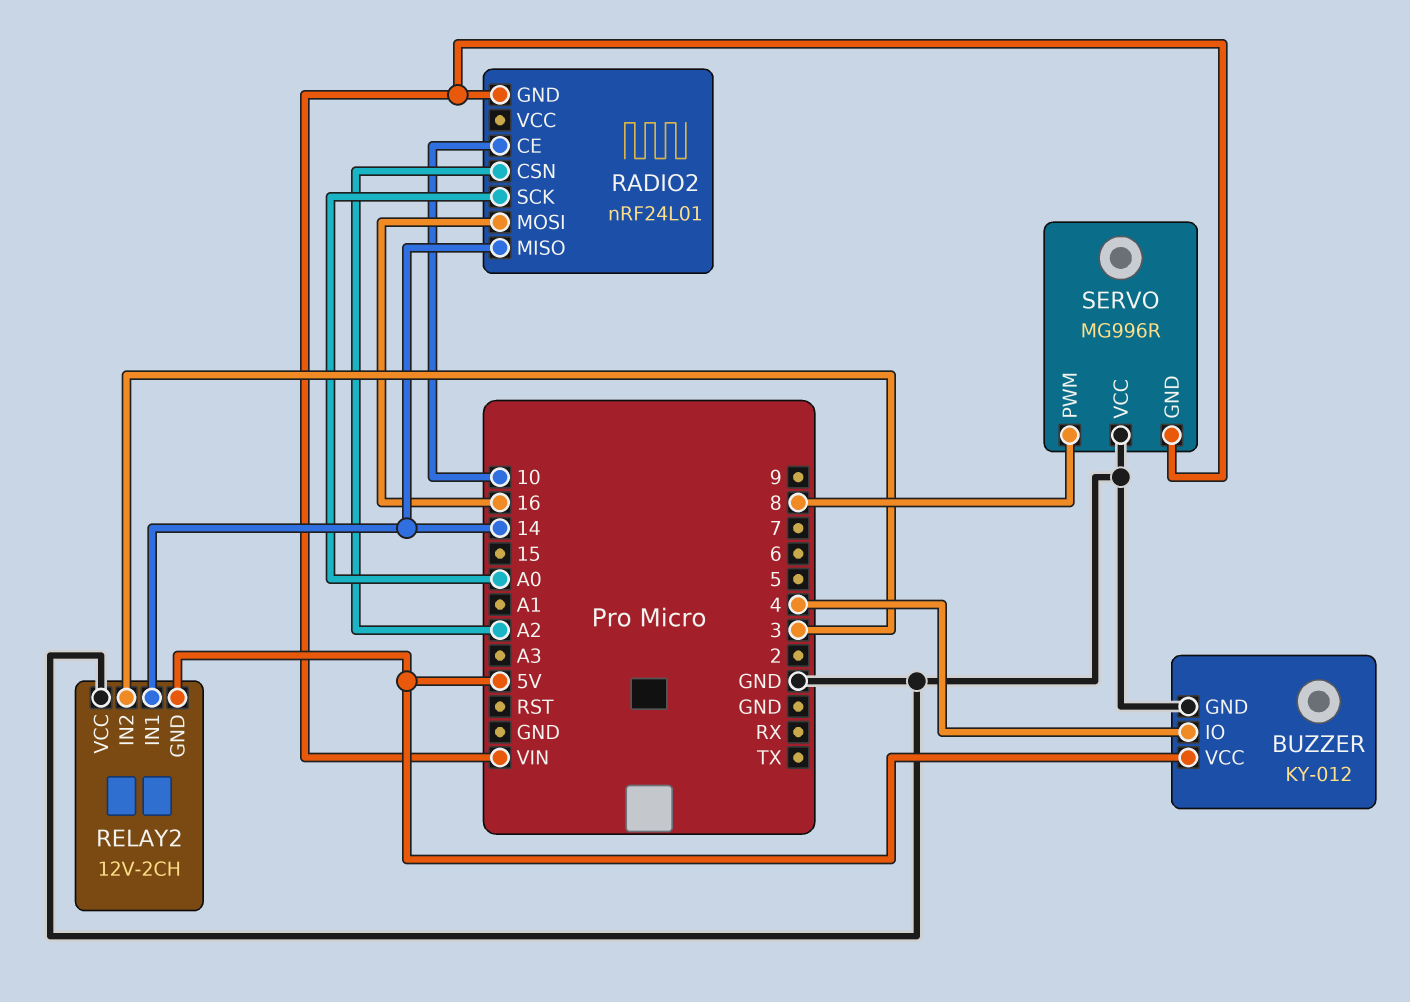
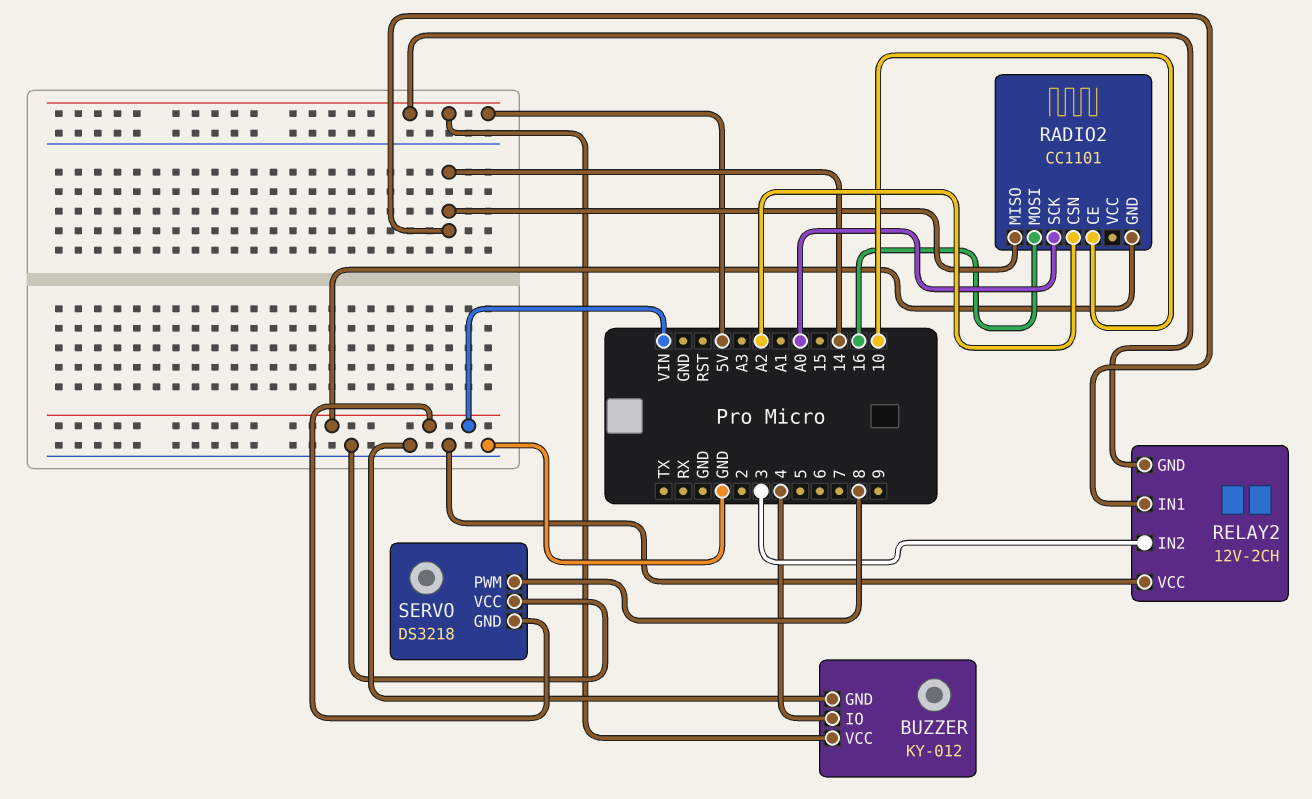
RADIO2: nRF24L01 -> CC1101
SERVO: MG996R -> DS3218

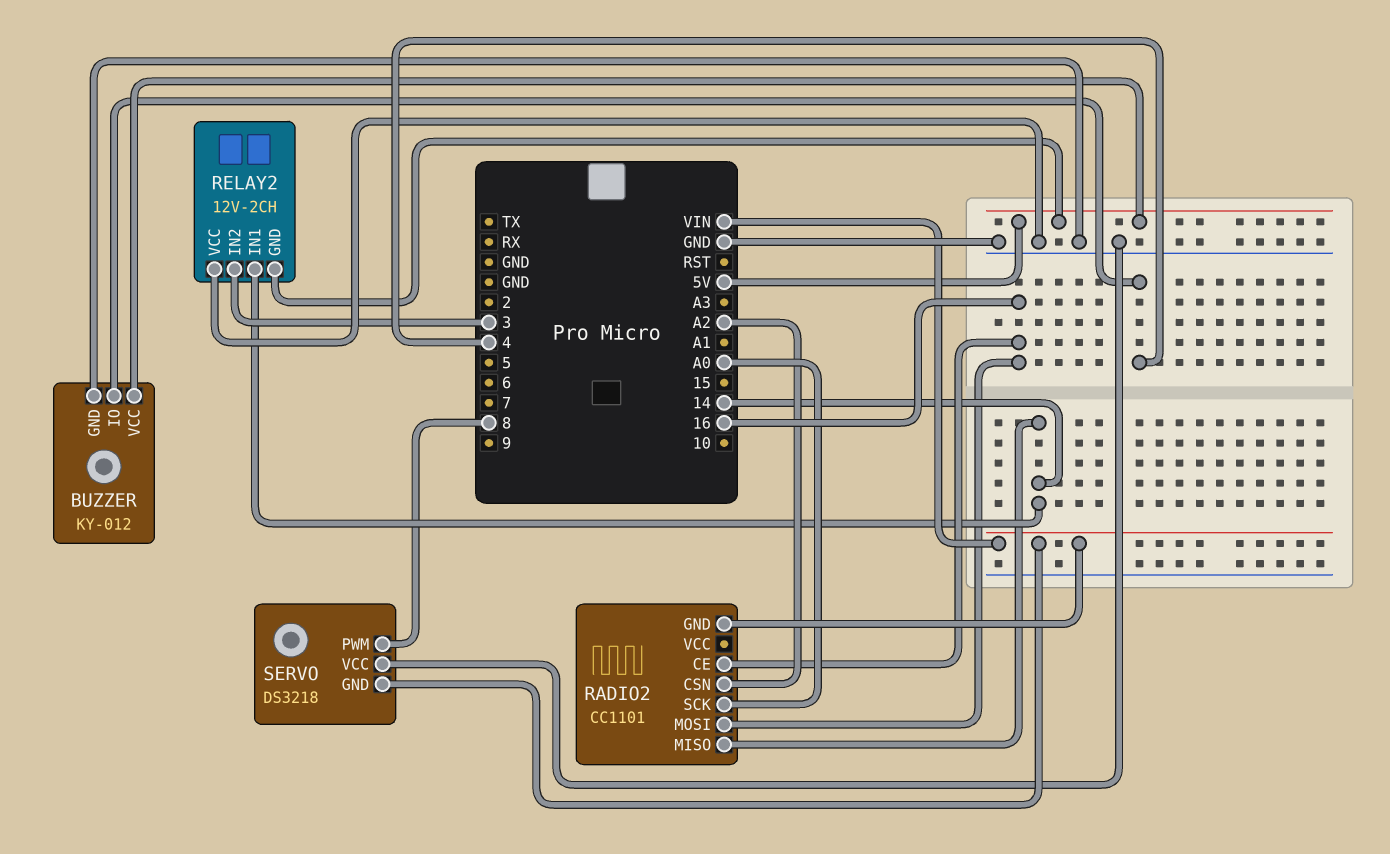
RADIO2 pin CE: 10 -> 16

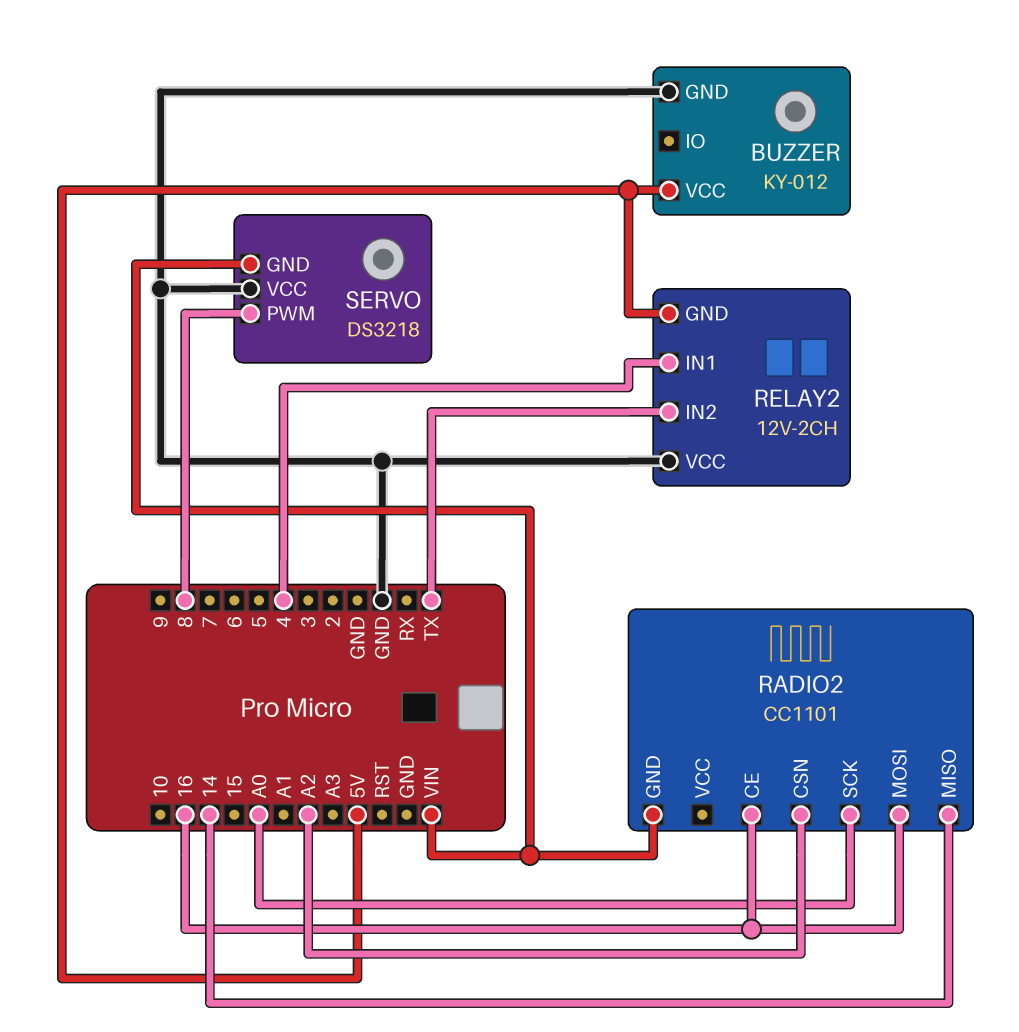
BUZZER pin IO: 4 -> none
RELAY2 pin IN1: 14 -> 4
RELAY2 pin IN2: 3 -> TX

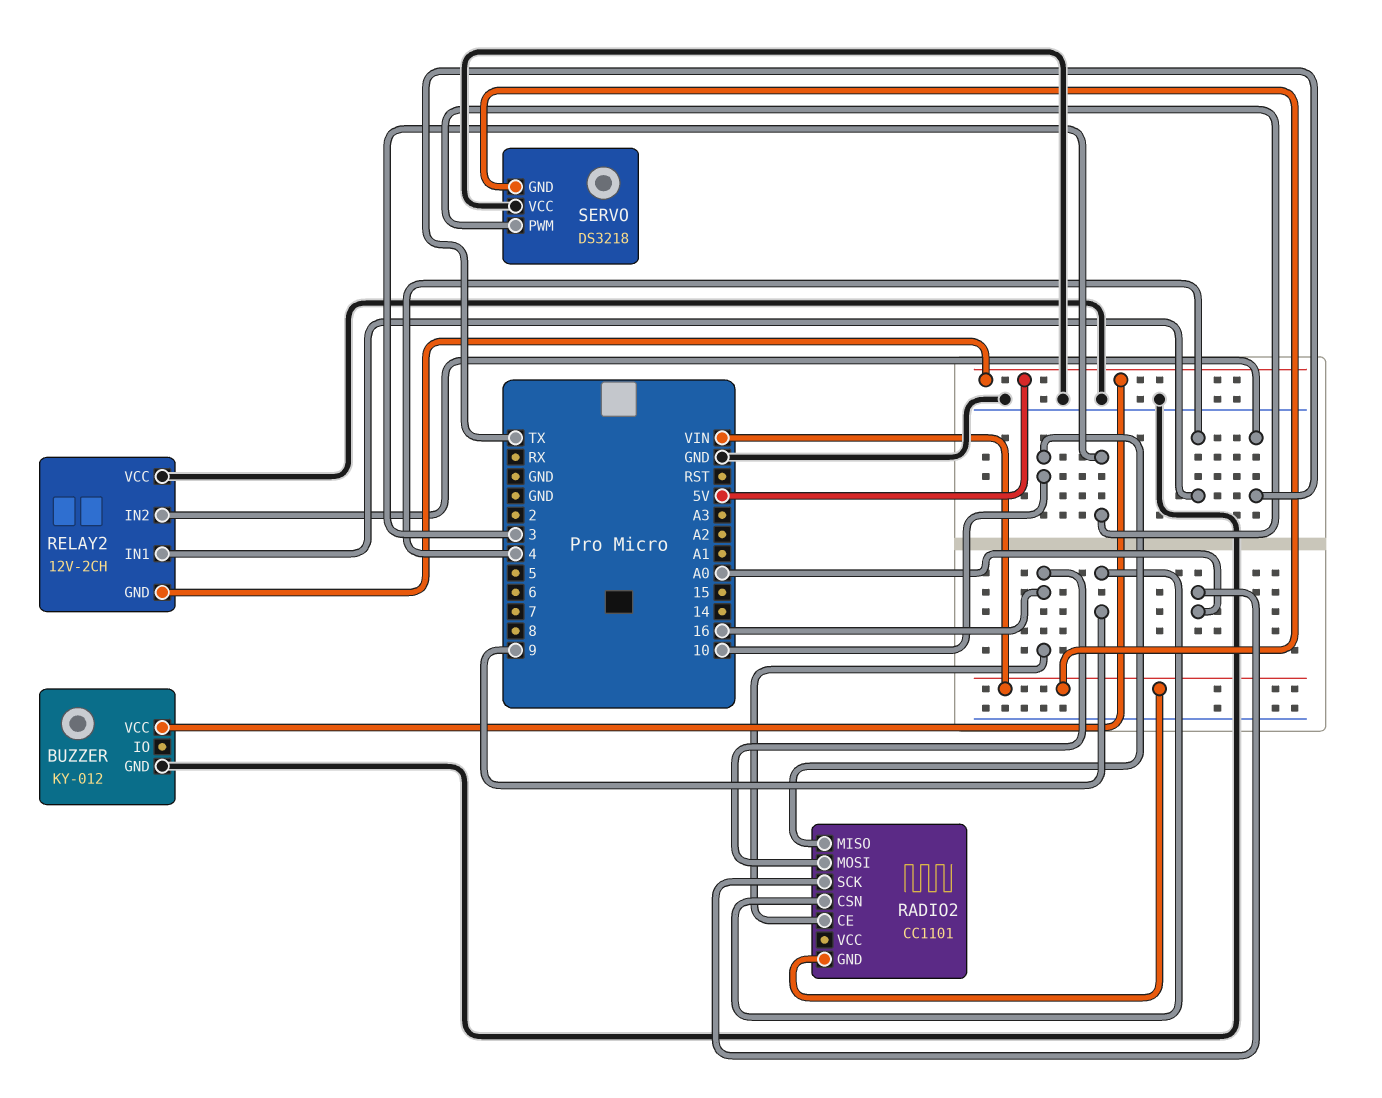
RADIO2 pin CSN: A2 -> 9
RADIO2 pin MISO: 14 -> 10
SERVO pin PWM: 8 -> 3

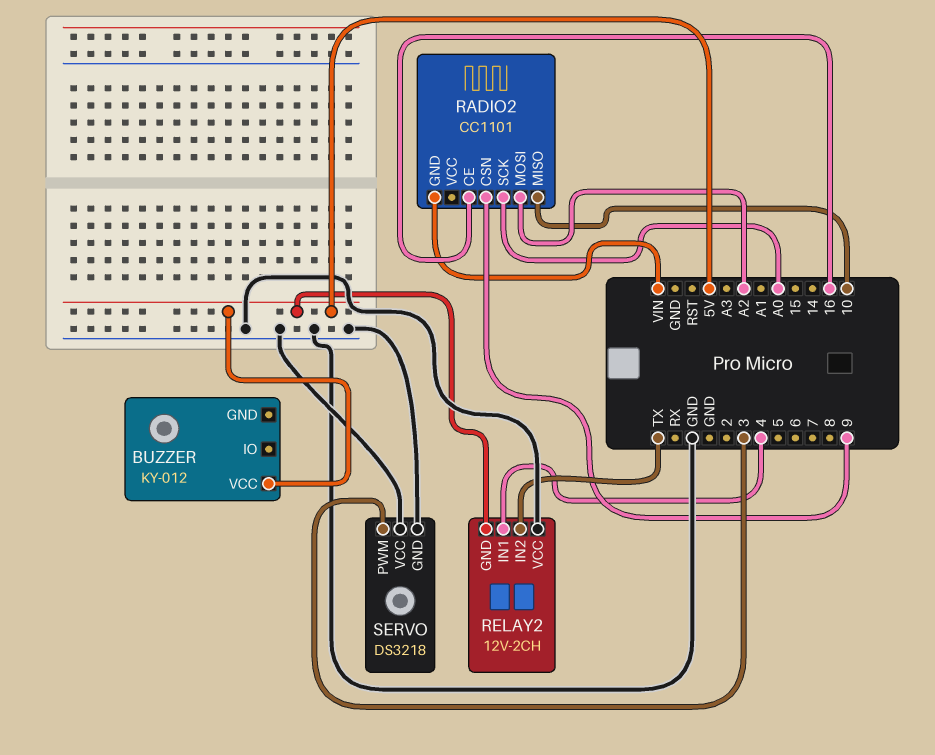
BUZZER pin GND: GND -> none
RADIO2 pin MOSI: 16 -> A2
SERVO pin GND: VIN -> GND

